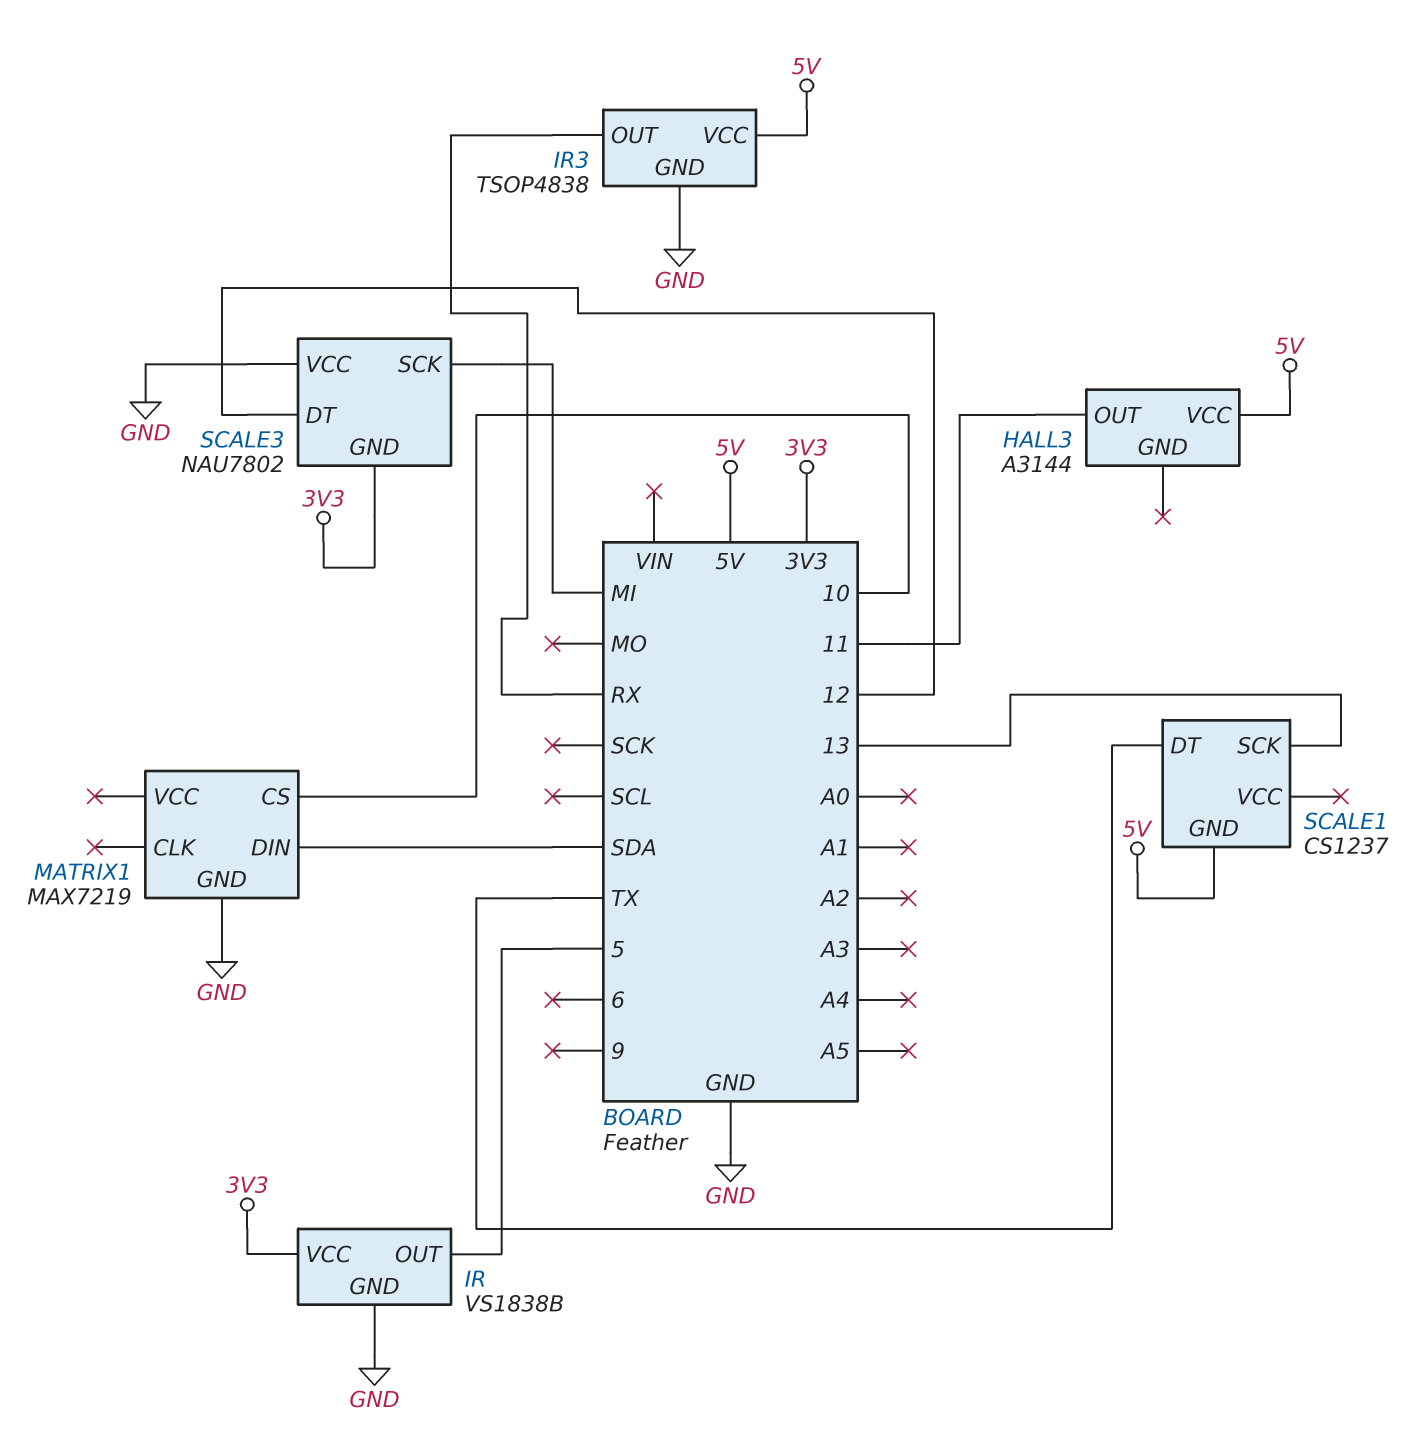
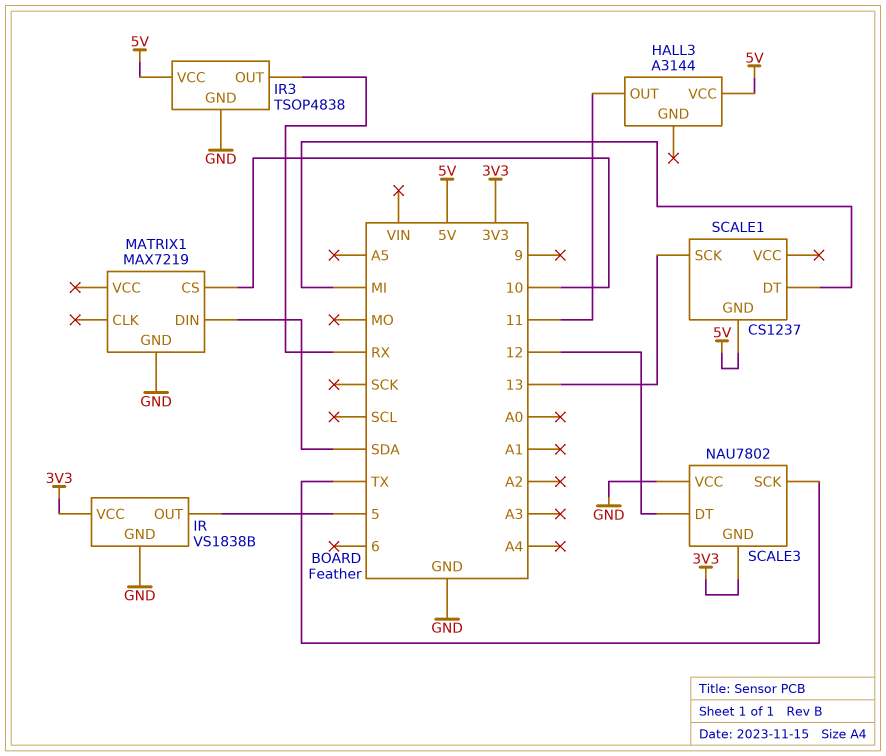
SCALE1 pin DT: TX -> MI
SCALE3 pin SCK: MI -> TX

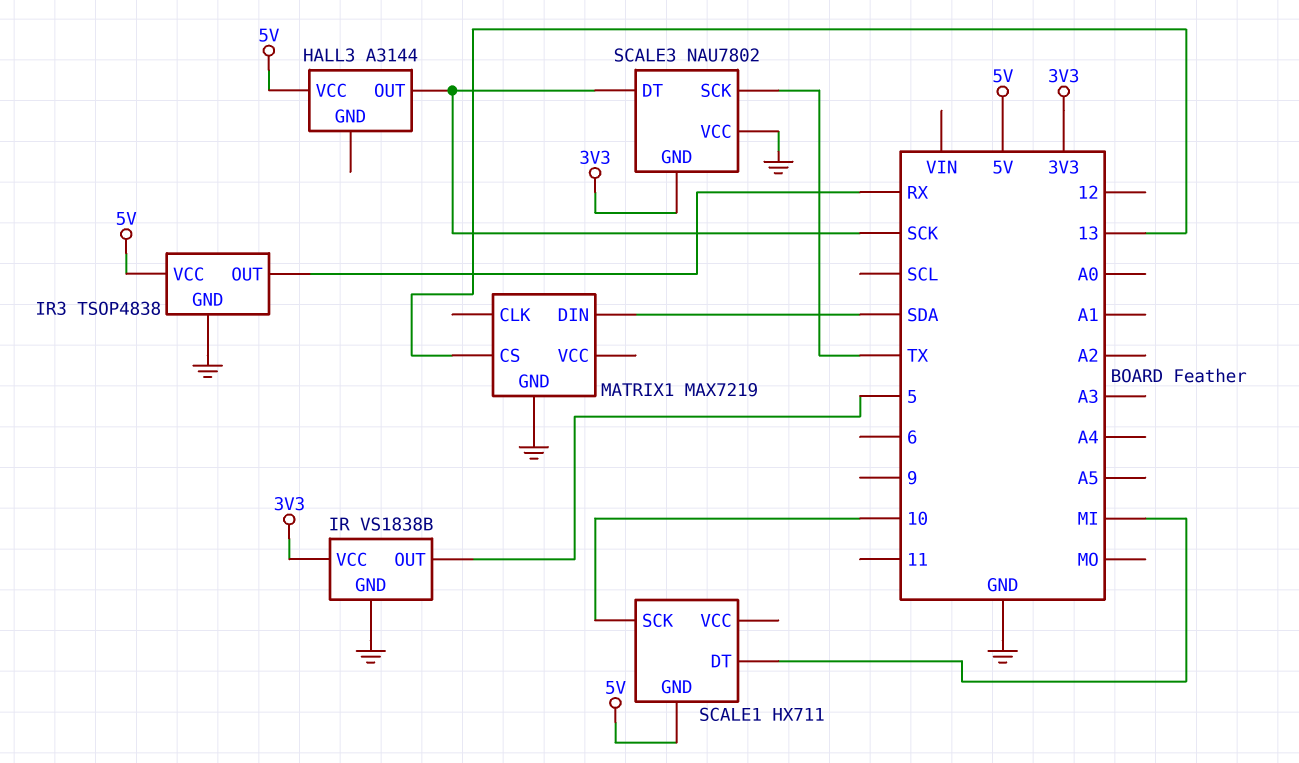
HALL3 pin OUT: 11 -> SCK
MATRIX1 pin CS: 10 -> 13
SCALE1: CS1237 -> HX711
SCALE1 pin SCK: 13 -> 10
SCALE3 pin DT: 12 -> SCK

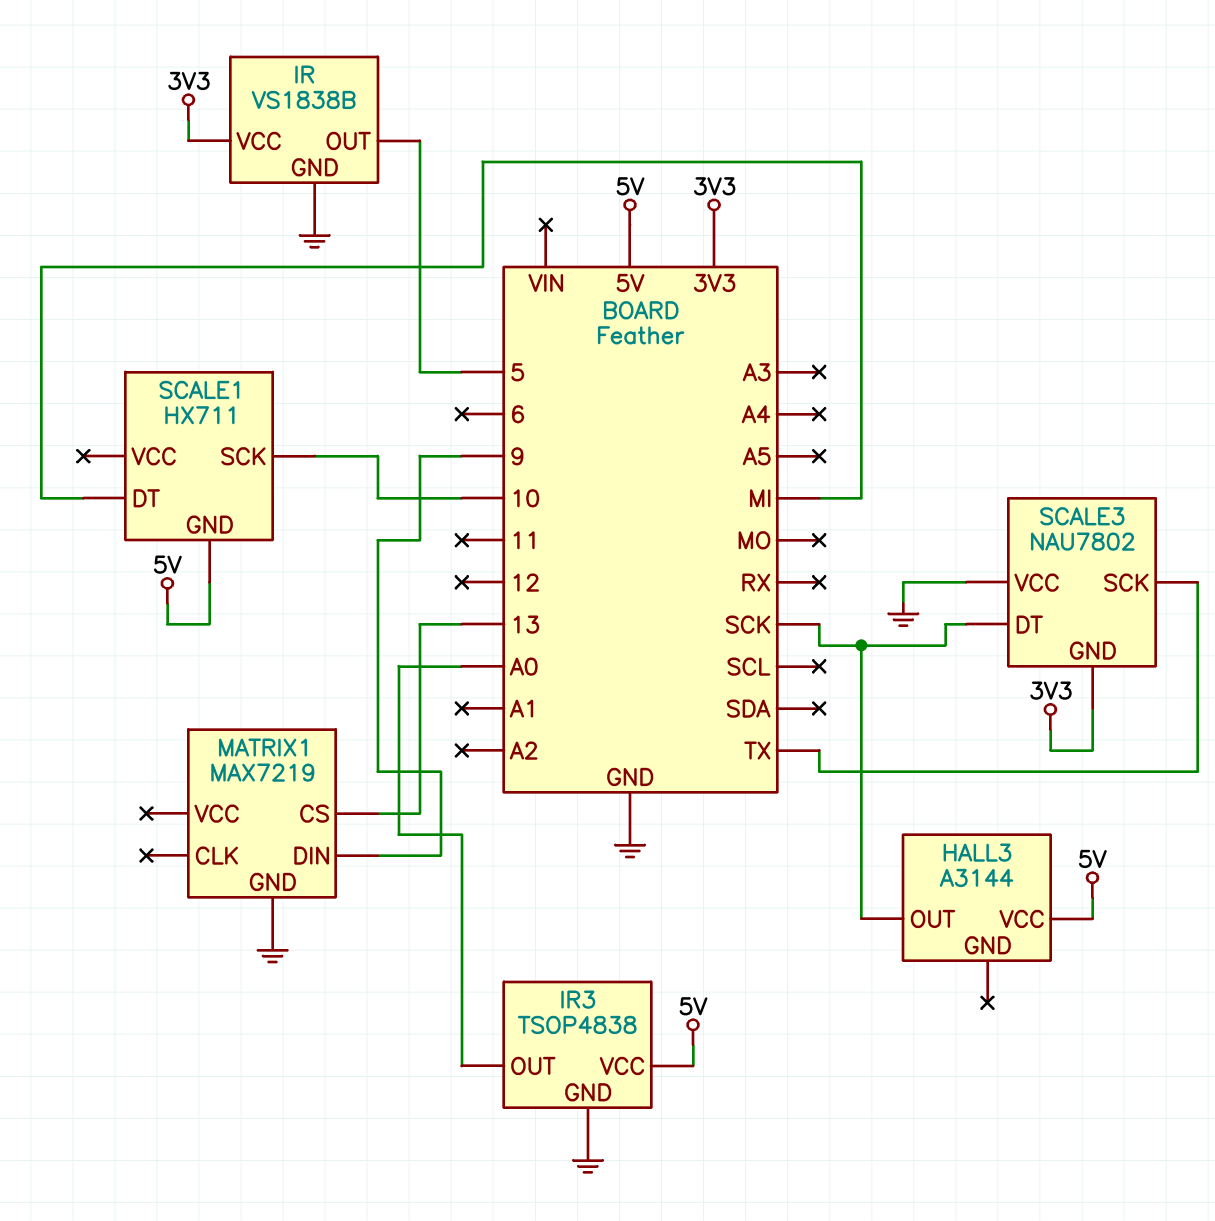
IR3 pin OUT: RX -> A0
MATRIX1 pin DIN: SDA -> 9

